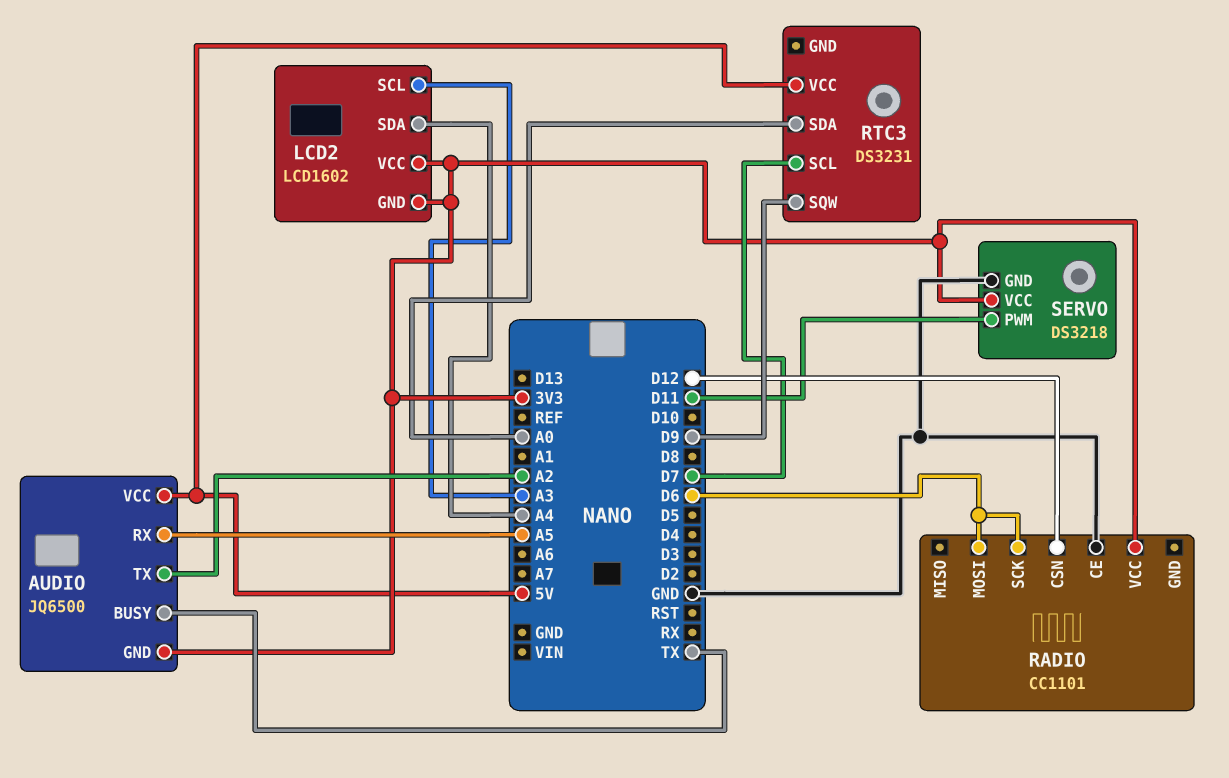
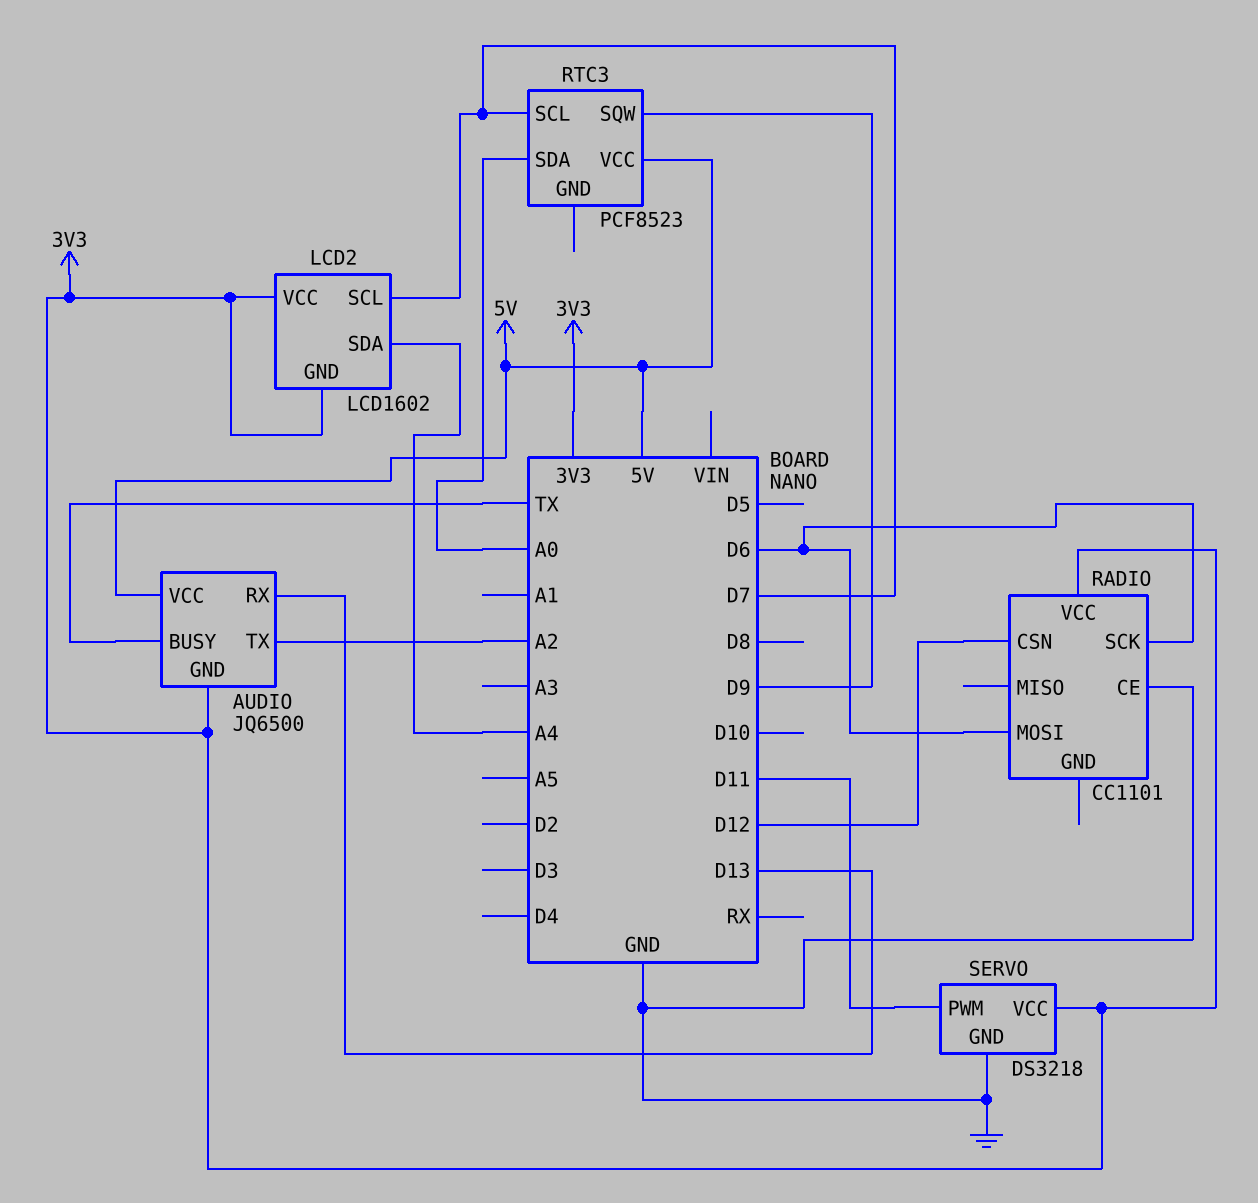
AUDIO pin RX: A5 -> D13
LCD2 pin SCL: A3 -> D7
RTC3: DS3231 -> PCF8523

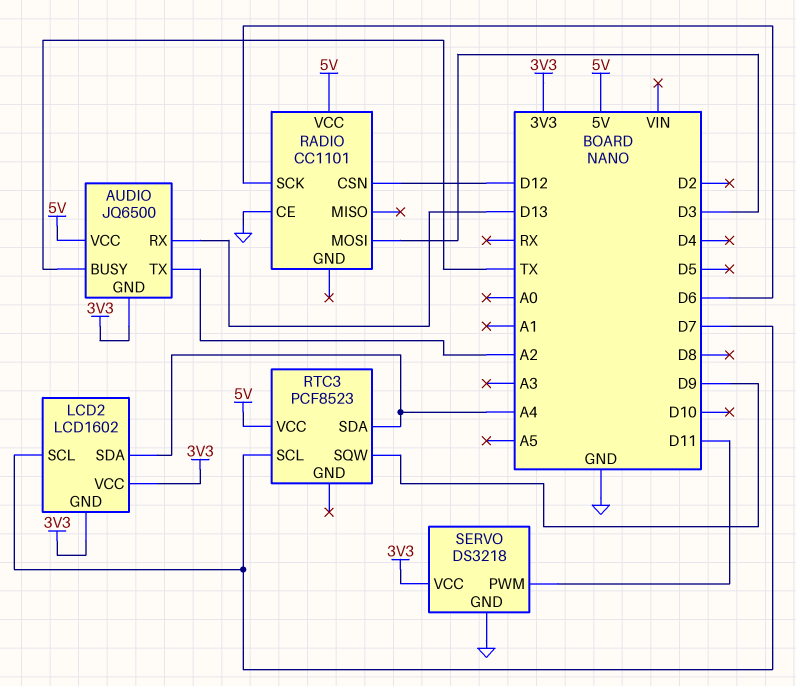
RADIO pin MOSI: D6 -> D3
RADIO pin VCC: 3V3 -> 5V
RTC3 pin SDA: A0 -> A4

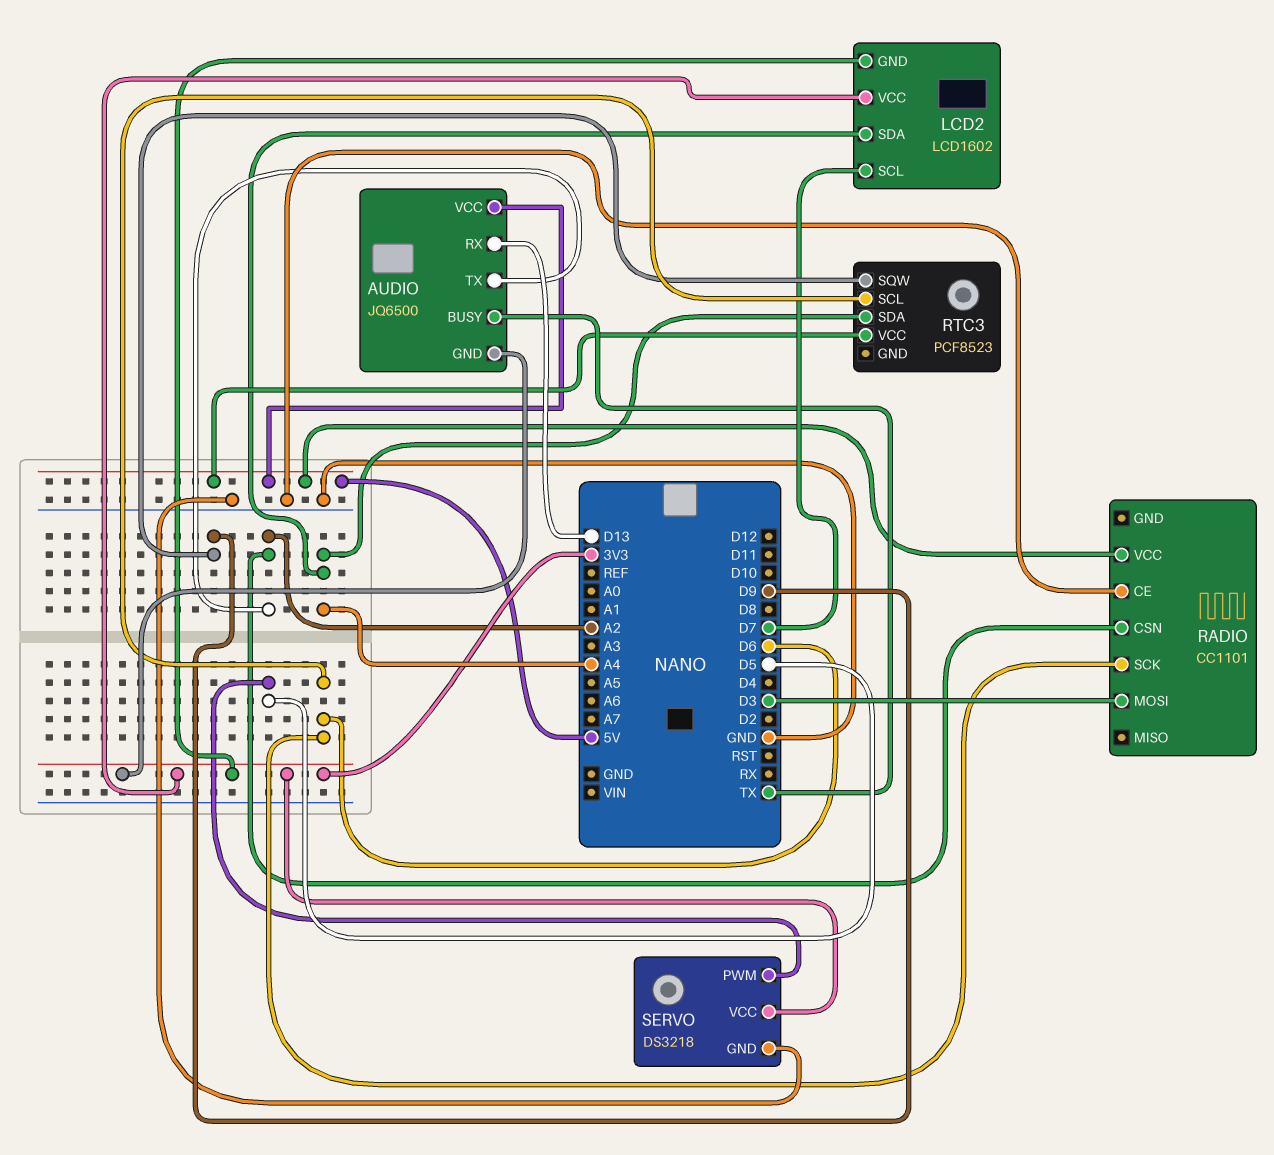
RADIO pin CSN: D12 -> A2
RTC3 pin SCL: D7 -> D6
SERVO pin PWM: D11 -> D5

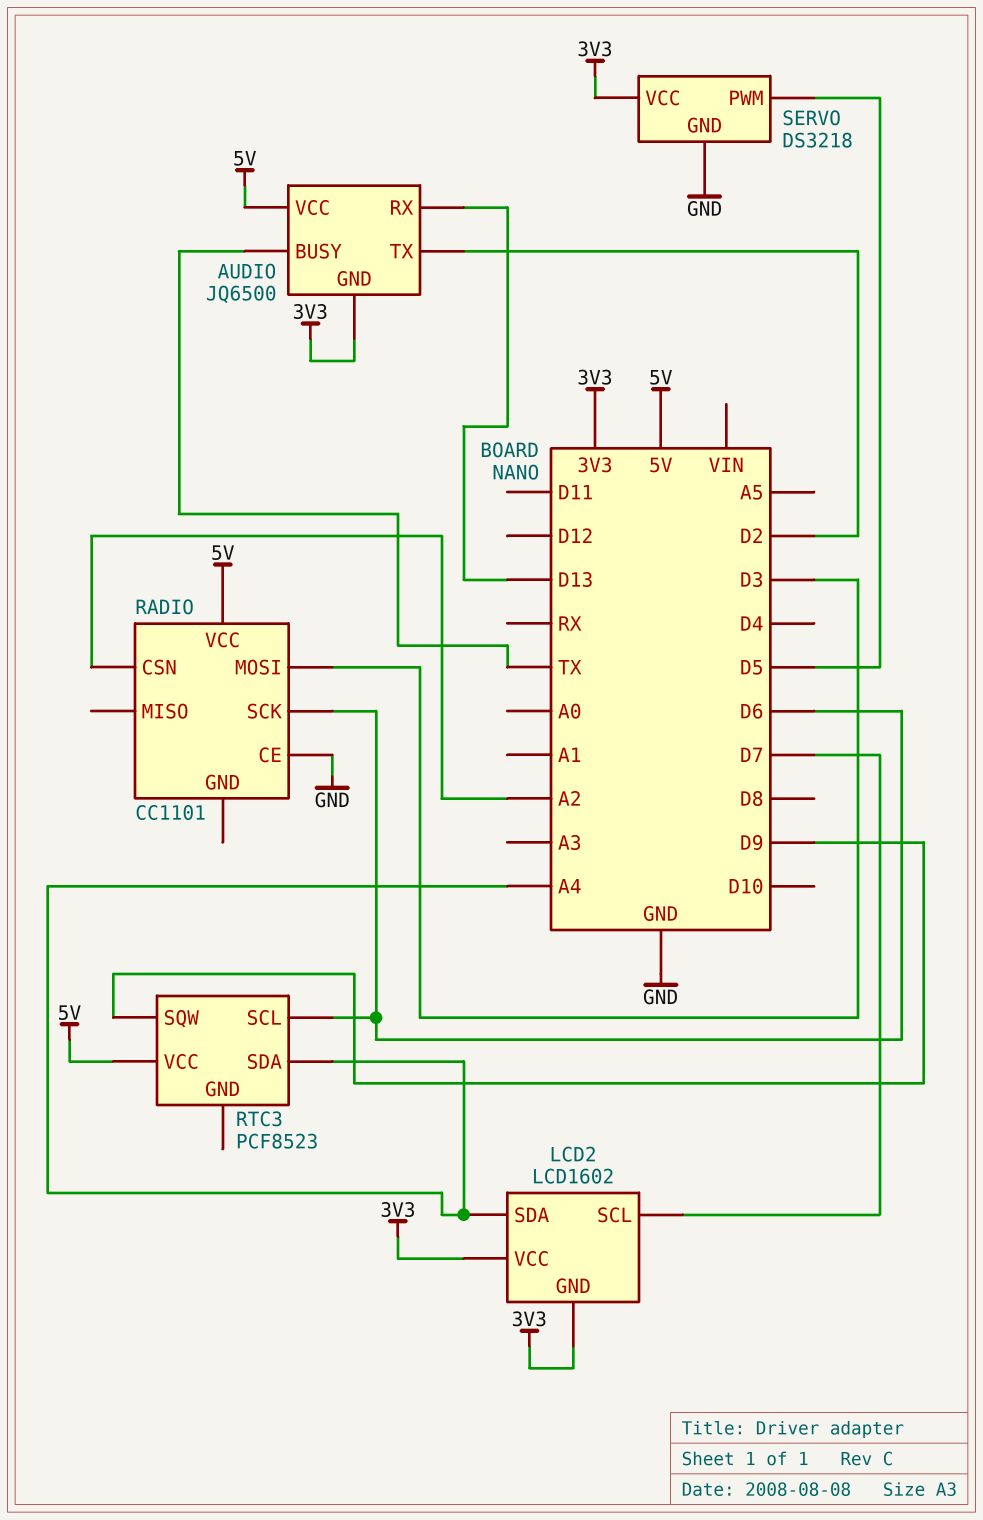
AUDIO pin TX: A2 -> D2

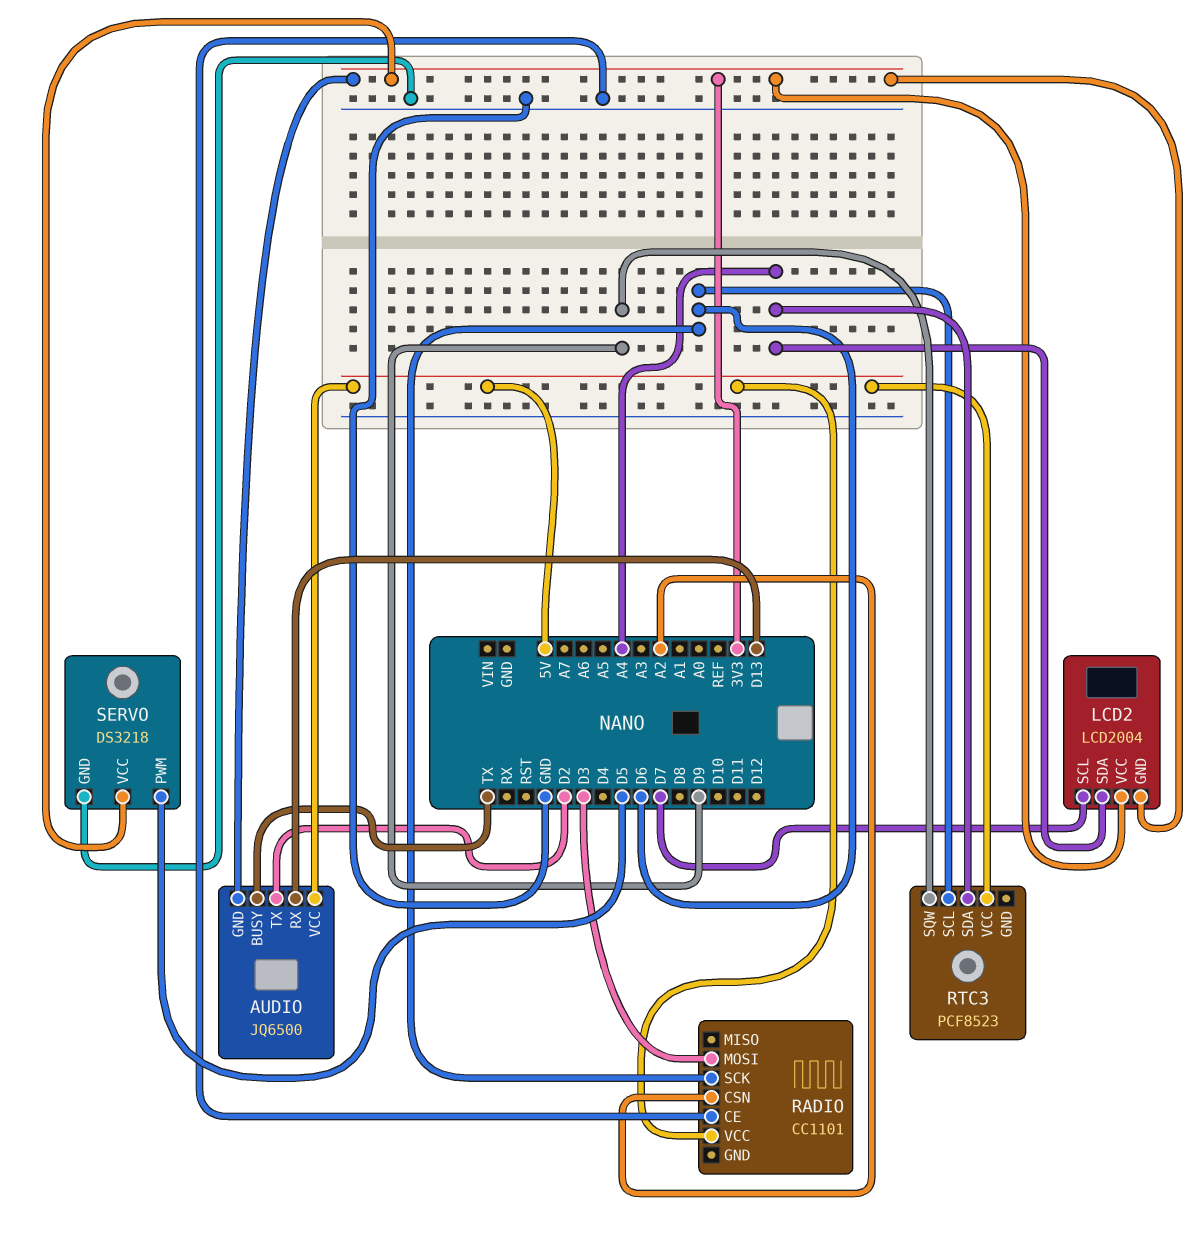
LCD2: LCD1602 -> LCD2004

